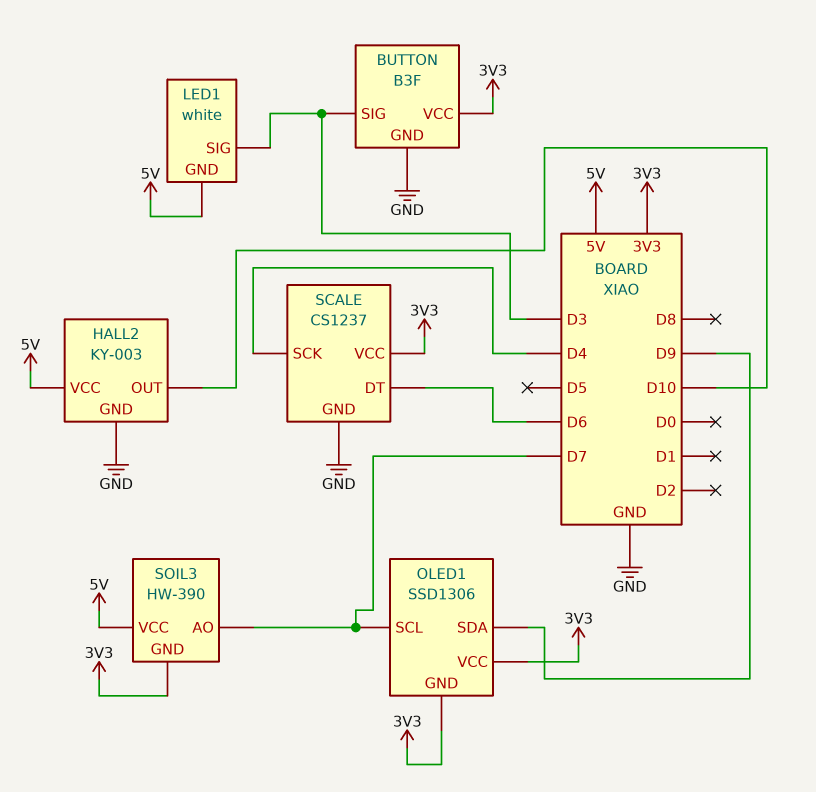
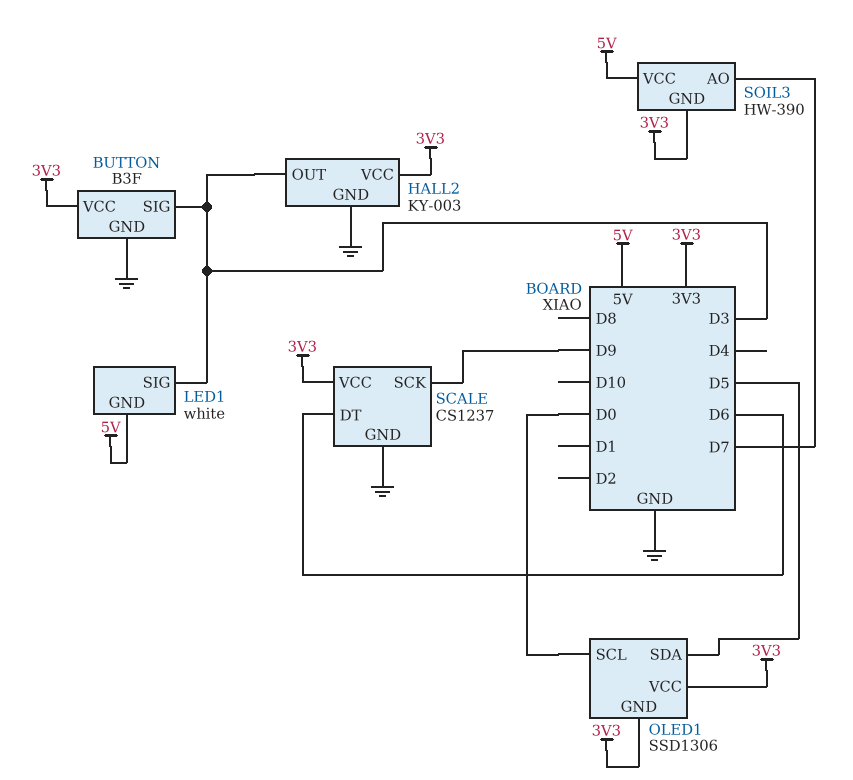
HALL2 pin OUT: D10 -> D3
HALL2 pin VCC: 5V -> 3V3
OLED1 pin SCL: D7 -> D0
OLED1 pin SDA: D9 -> D5
SCALE pin SCK: D4 -> D9

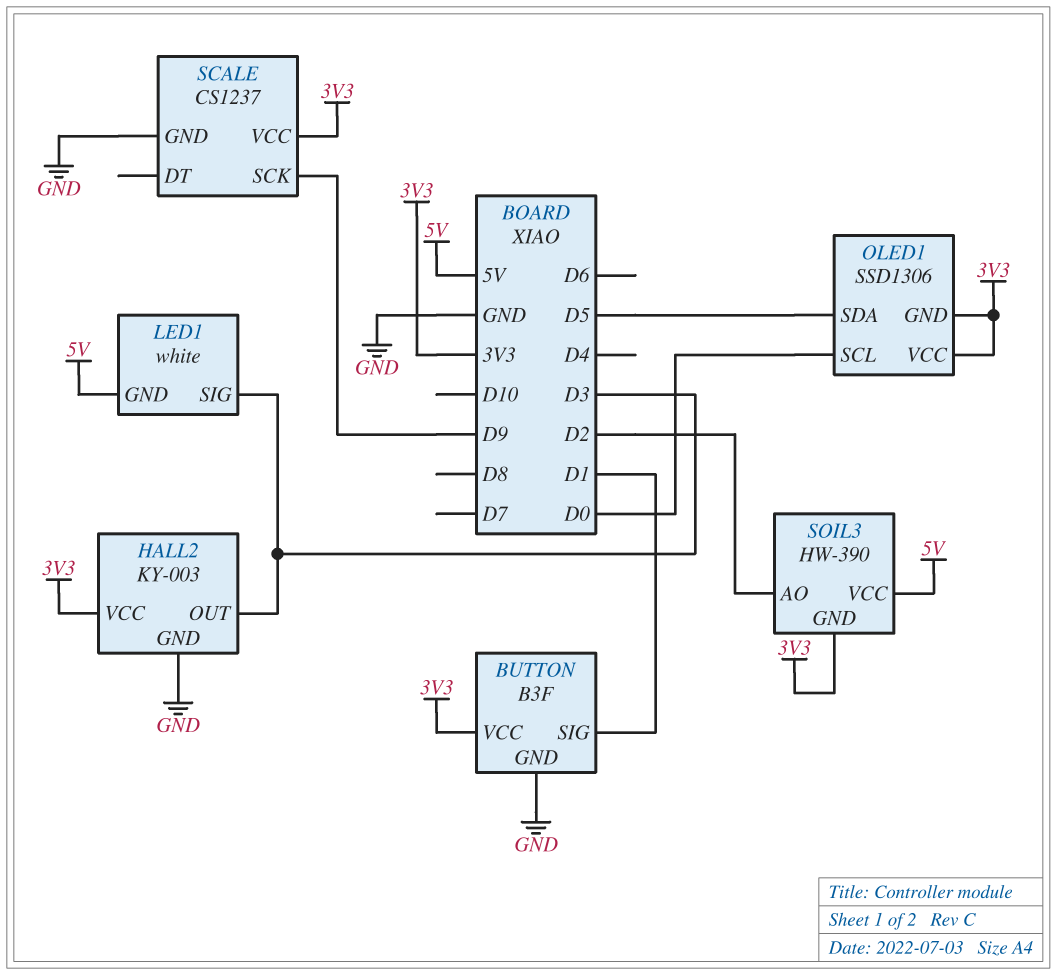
BUTTON pin SIG: D3 -> D1
SCALE pin DT: D6 -> none
SOIL3 pin AO: D7 -> D2

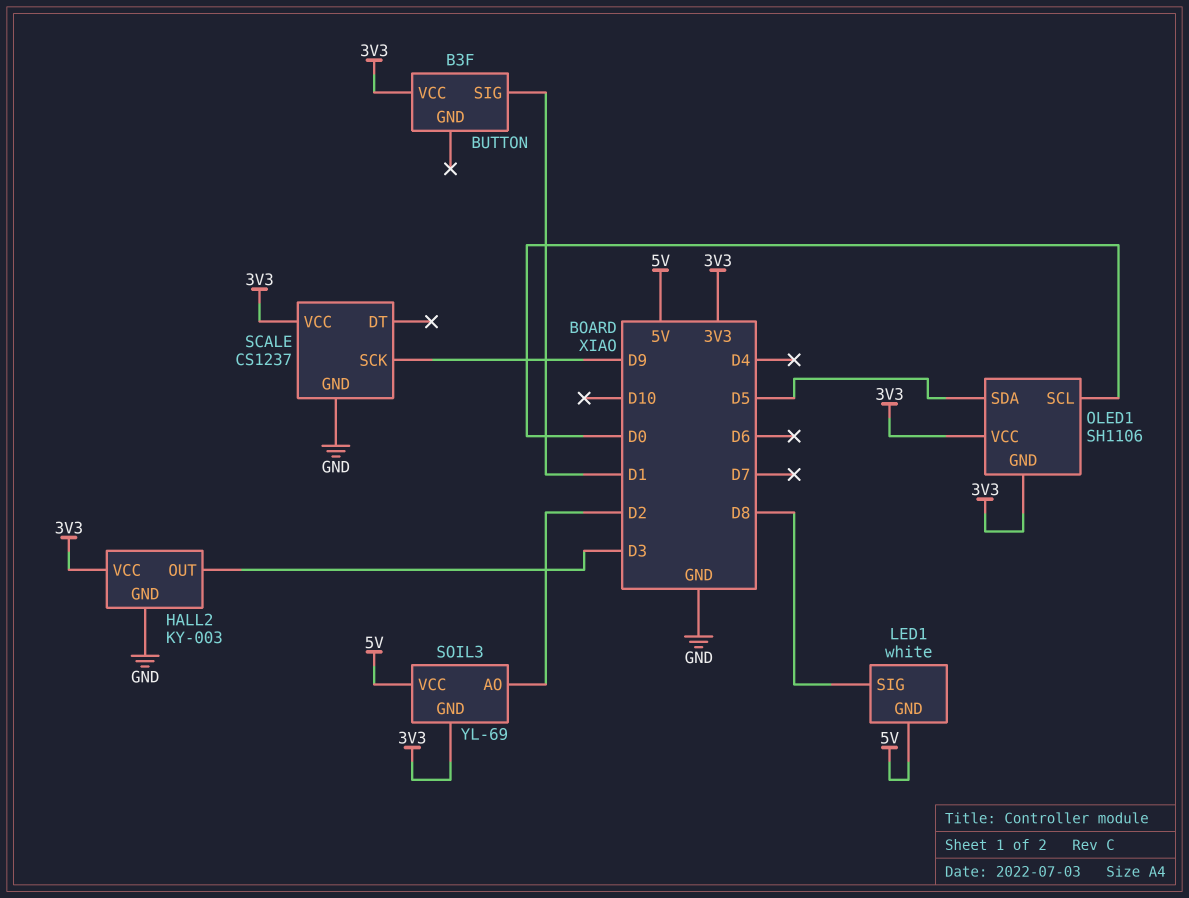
BUTTON pin GND: GND -> none
LED1 pin SIG: D3 -> D8
OLED1: SSD1306 -> SH1106
SOIL3: HW-390 -> YL-69

